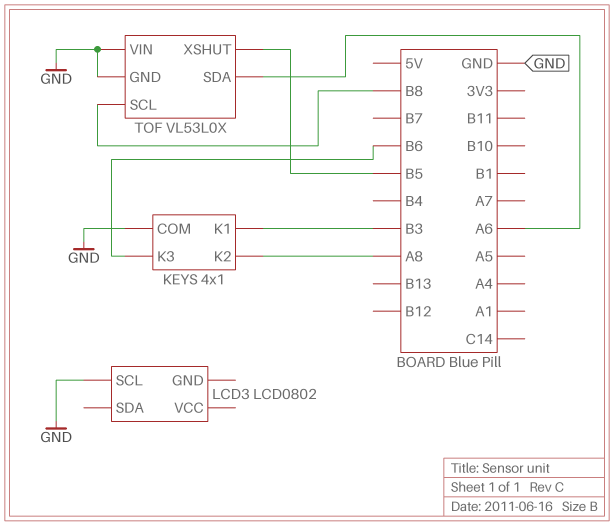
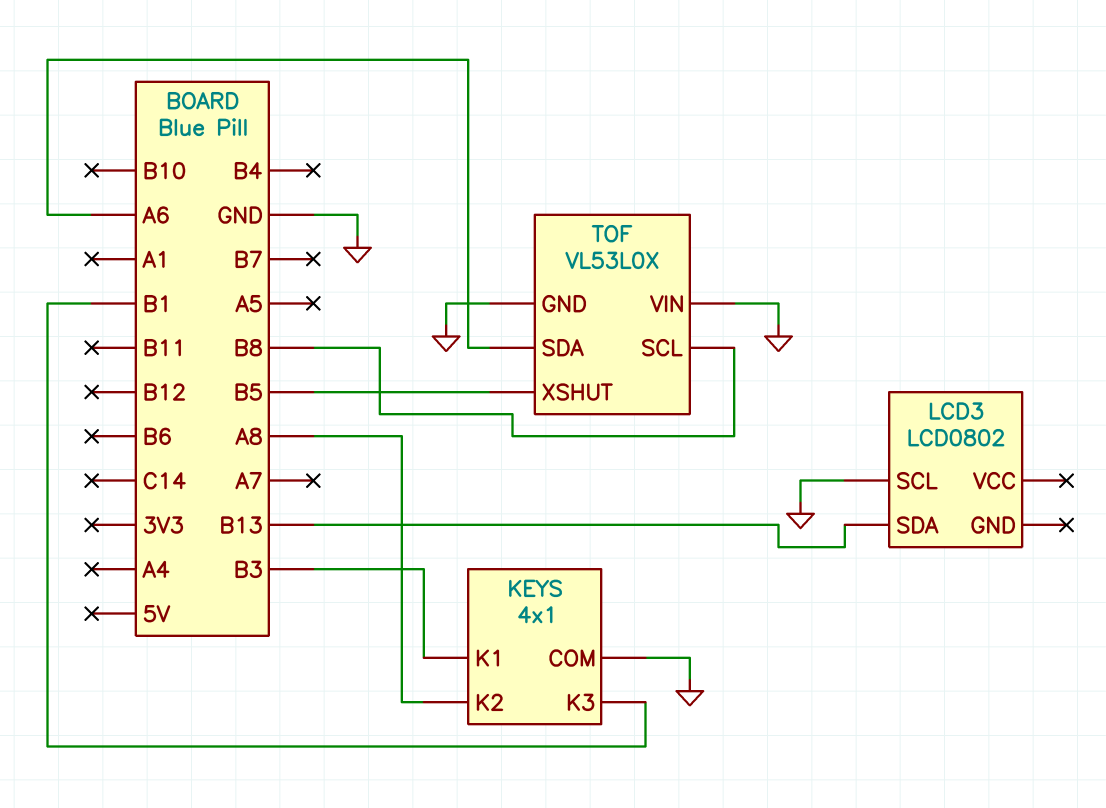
KEYS pin K3: B6 -> B1
LCD3 pin SDA: none -> B13

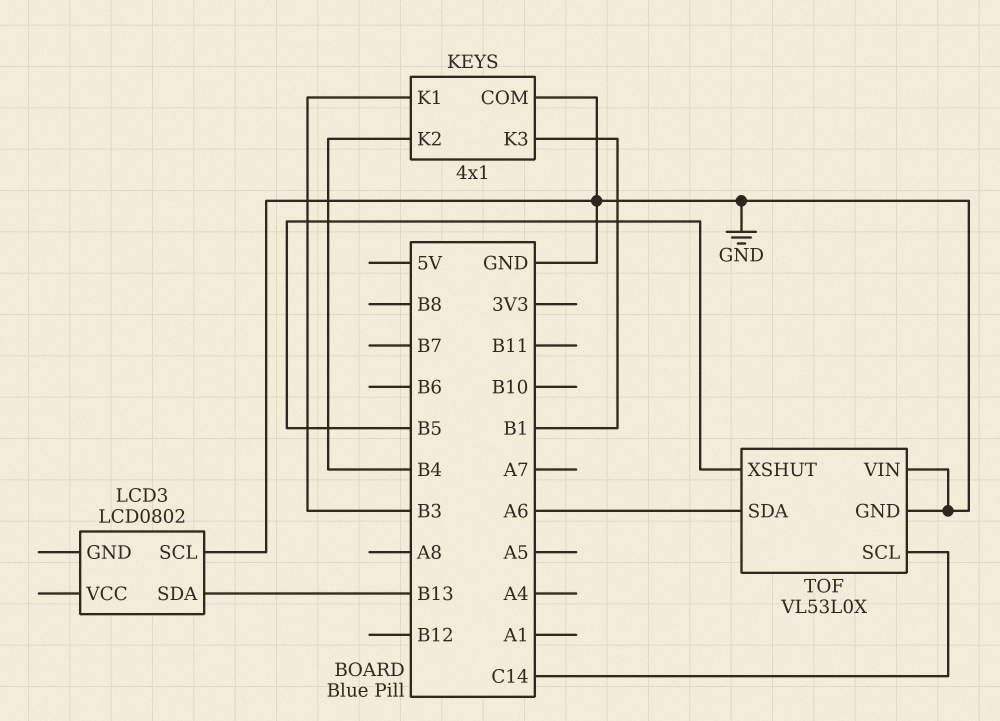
KEYS pin K2: A8 -> B4
TOF pin SCL: B8 -> C14

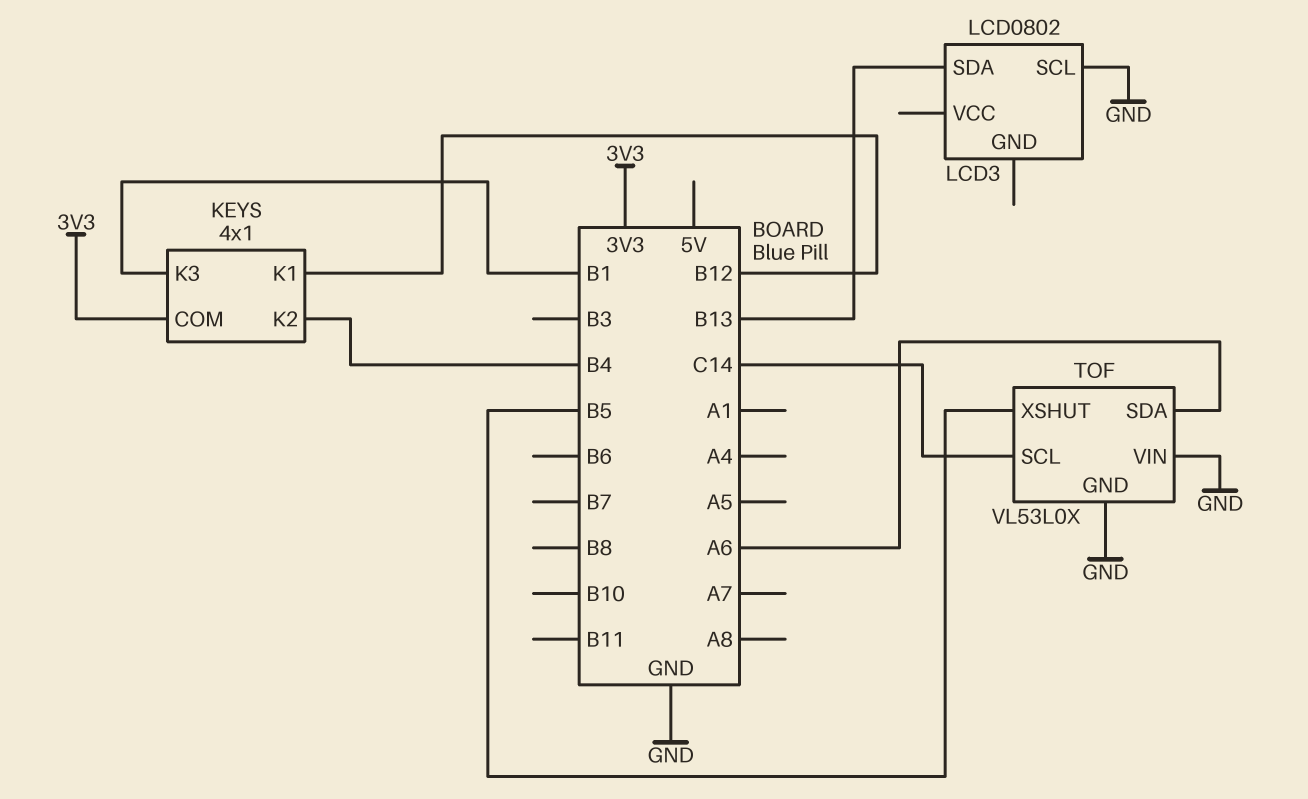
KEYS pin COM: GND -> 3V3
KEYS pin K1: B3 -> B12

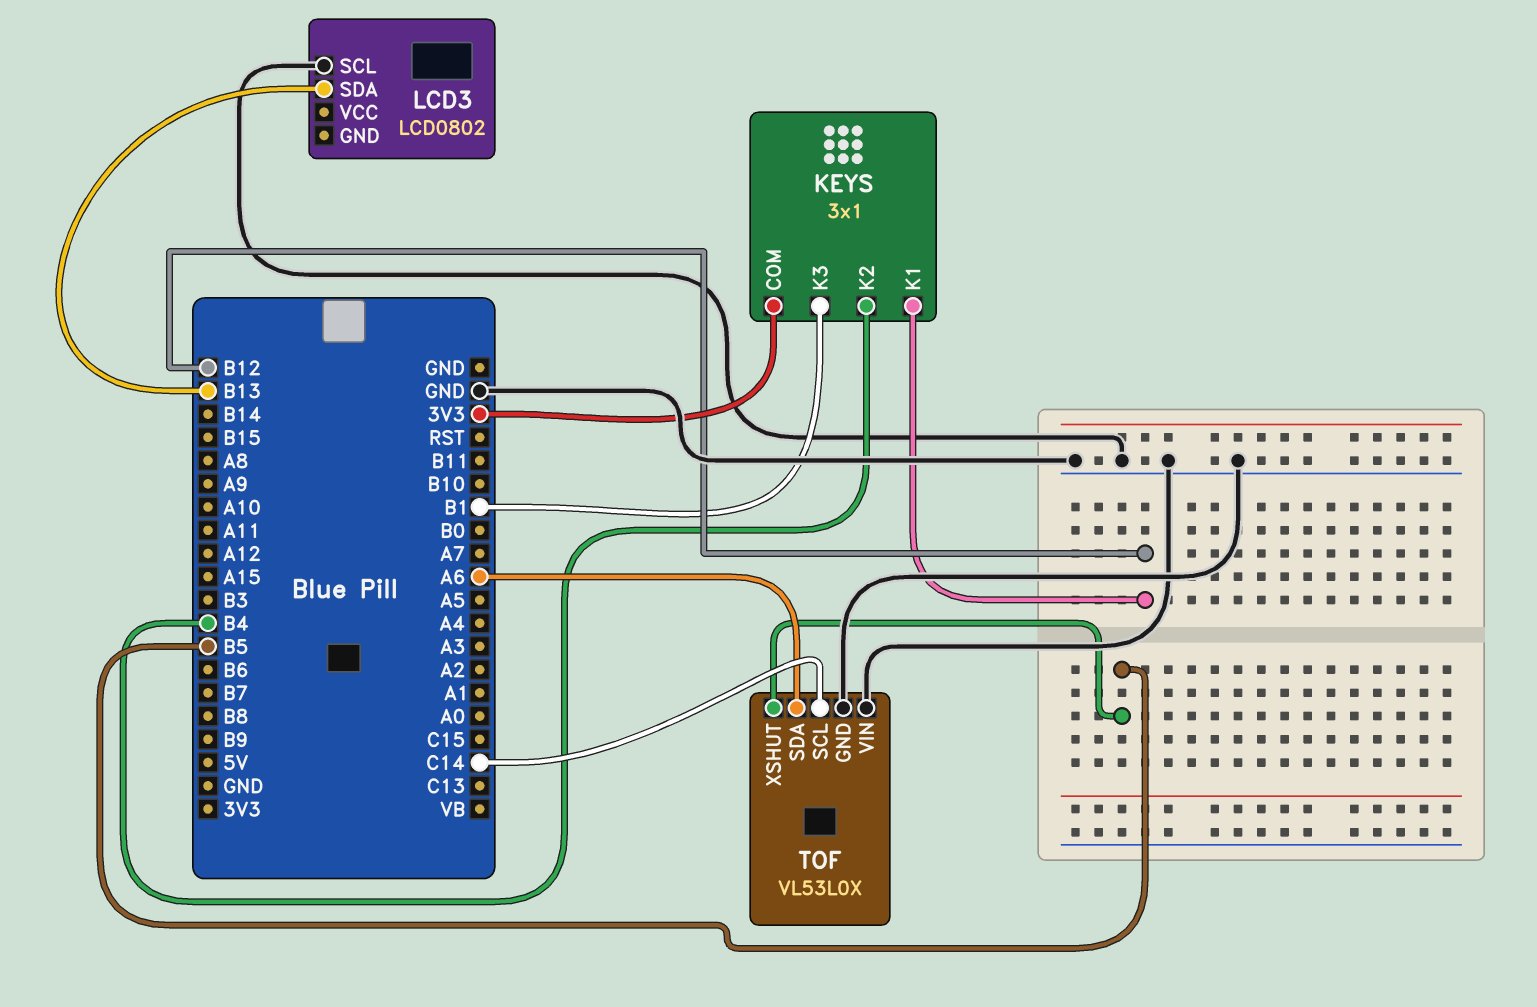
KEYS: 4x1 -> 3x1

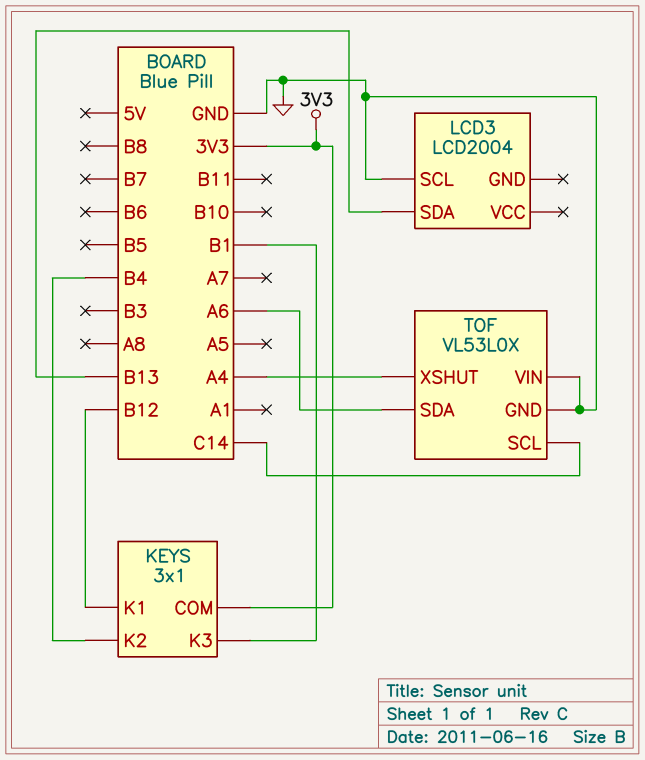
LCD3: LCD0802 -> LCD2004
TOF pin XSHUT: B5 -> A4

